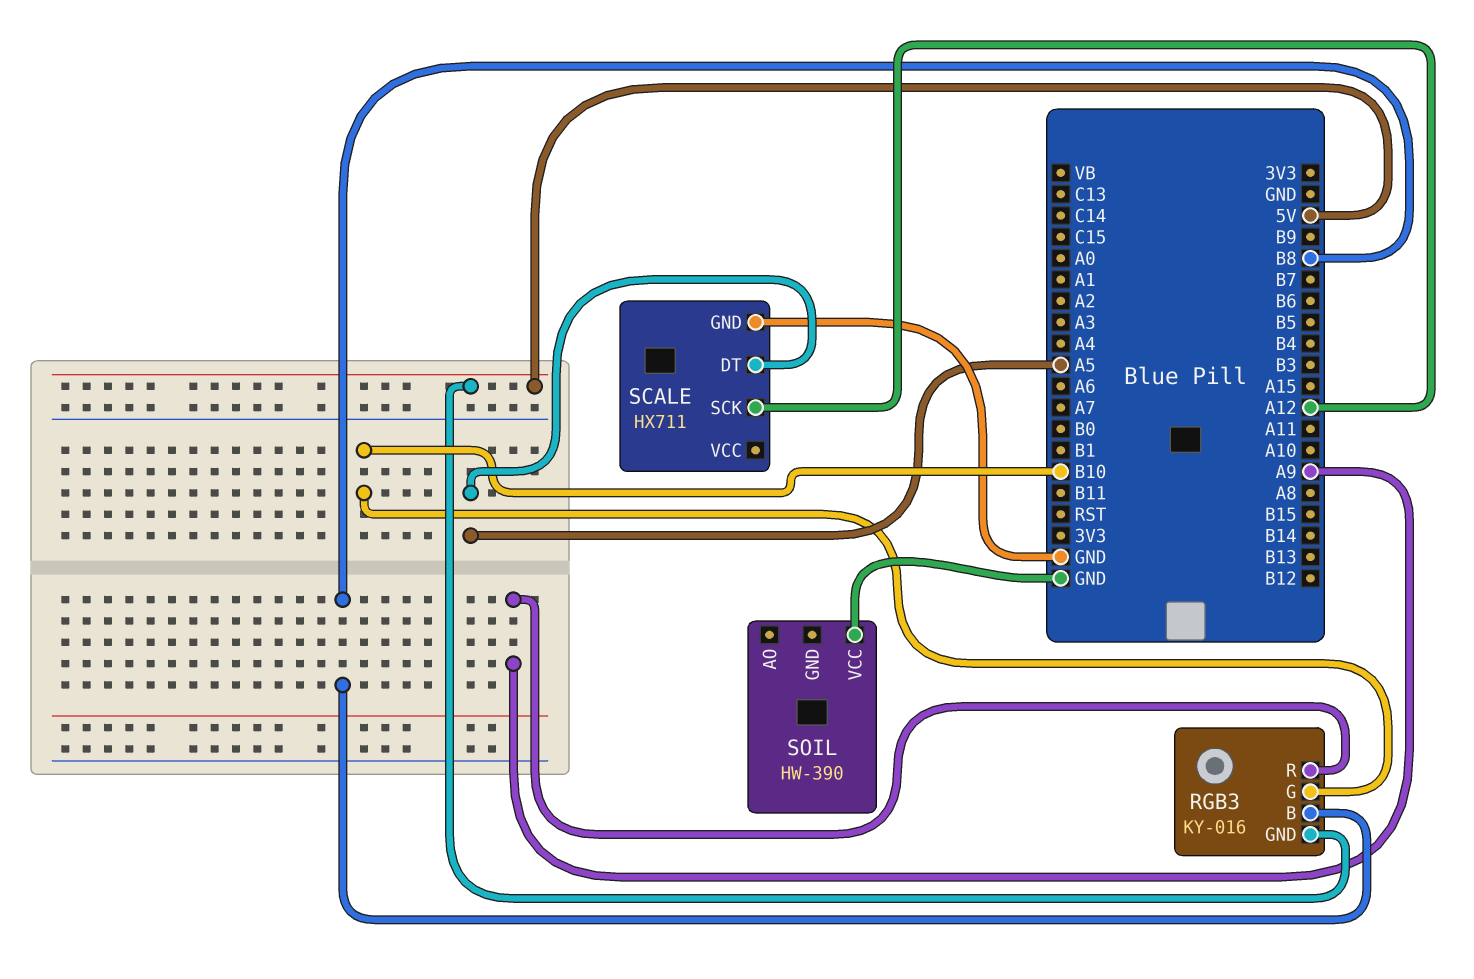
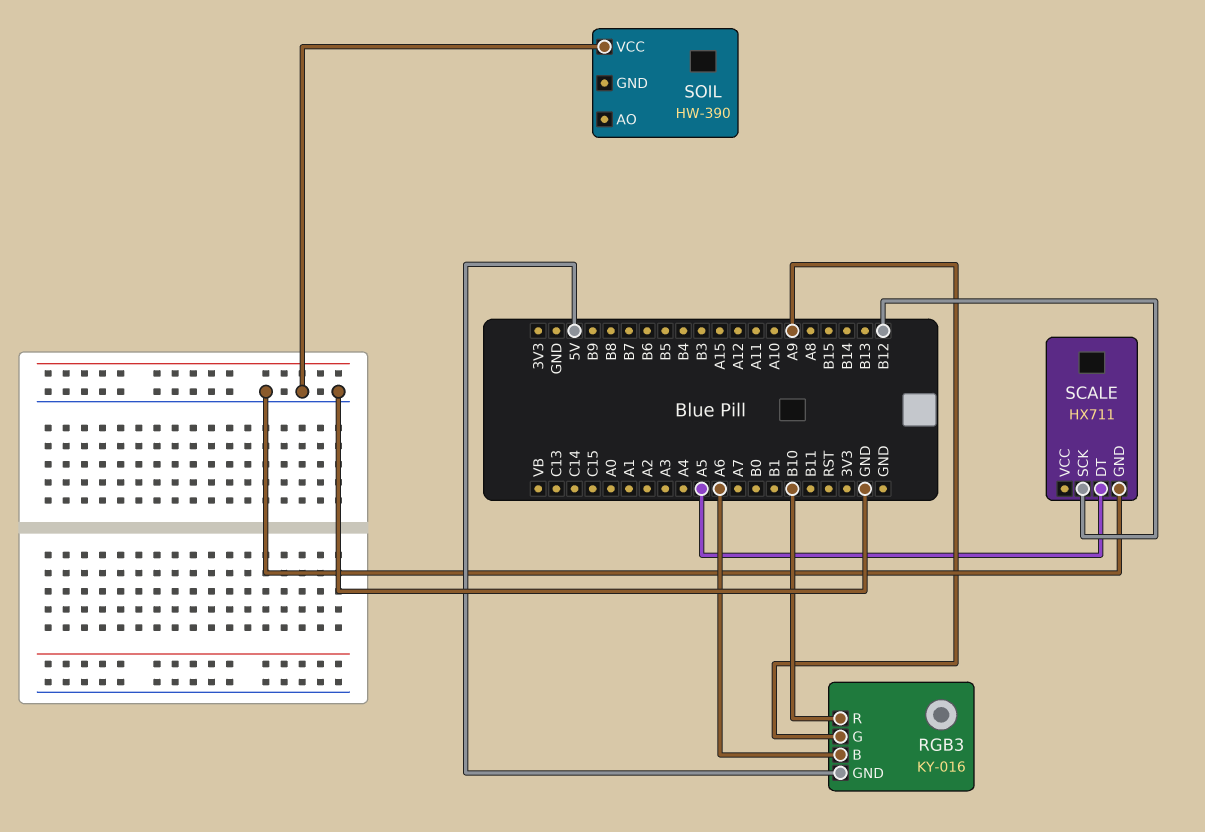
RGB3 pin B: B8 -> A6
RGB3 pin G: B10 -> A9
RGB3 pin R: A9 -> B10
SCALE pin SCK: A12 -> B12

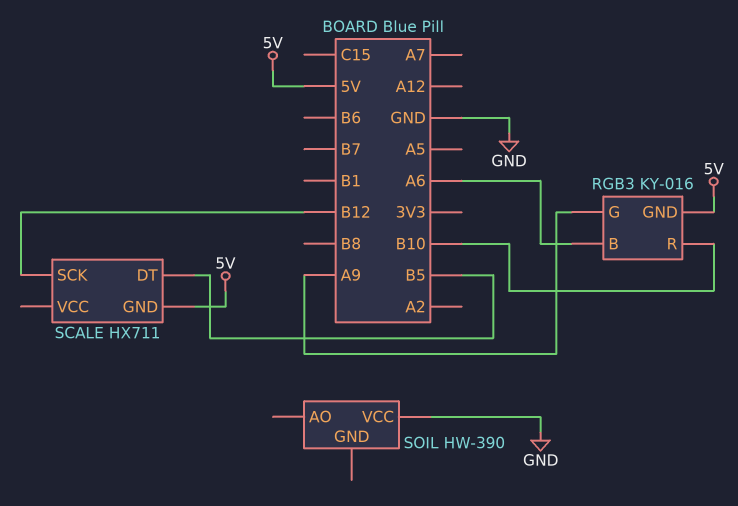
SCALE pin DT: A5 -> B5
SCALE pin GND: GND -> 5V

